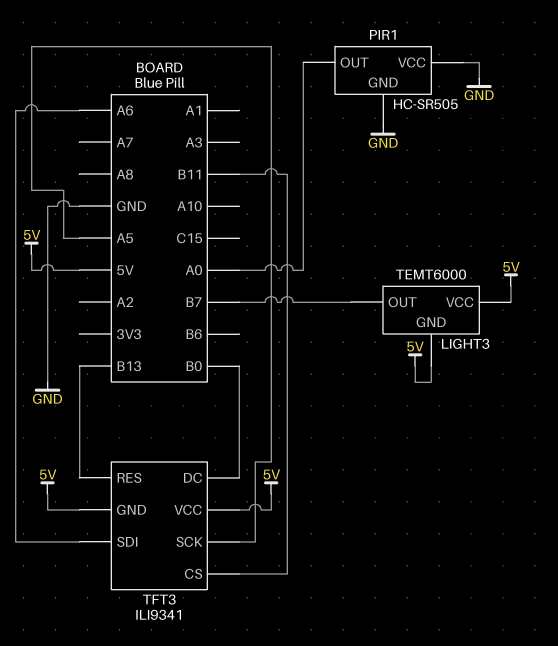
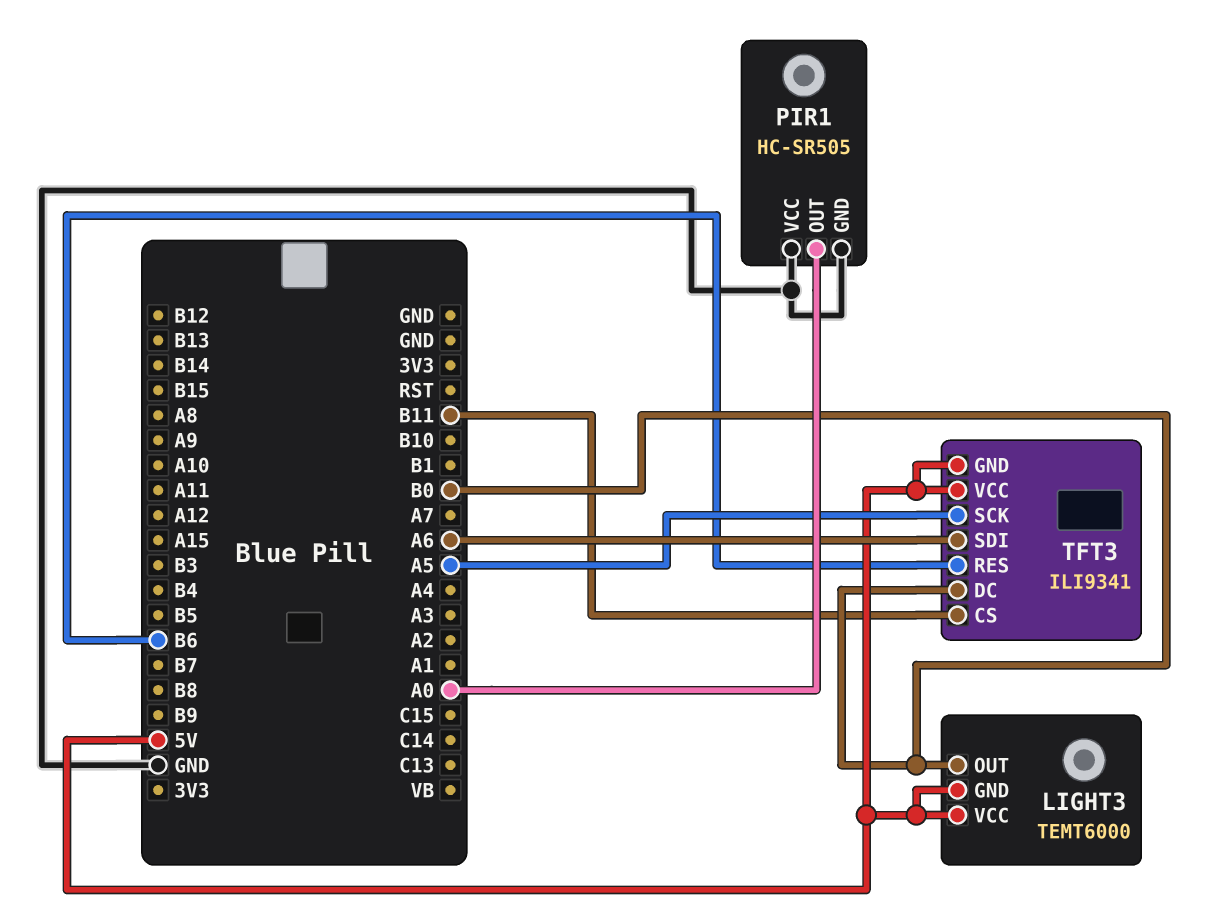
LIGHT3 pin OUT: B7 -> B0
TFT3 pin RES: B13 -> B6

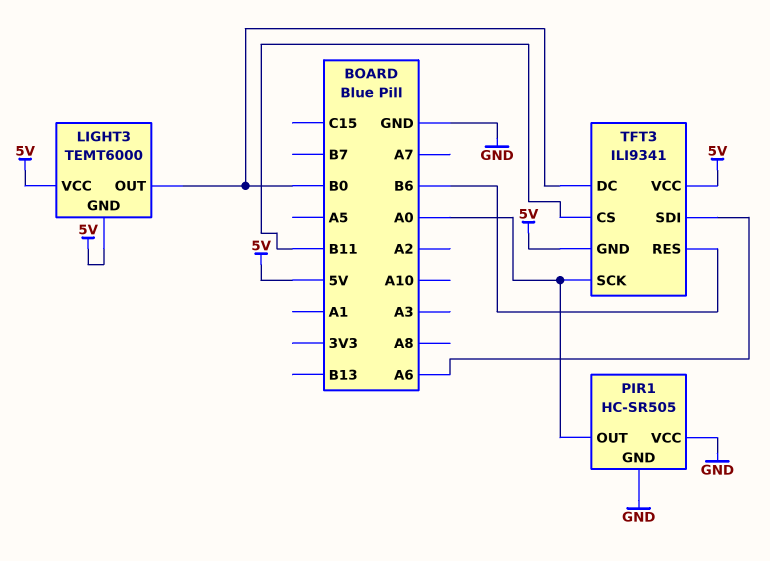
TFT3 pin SCK: A5 -> A0

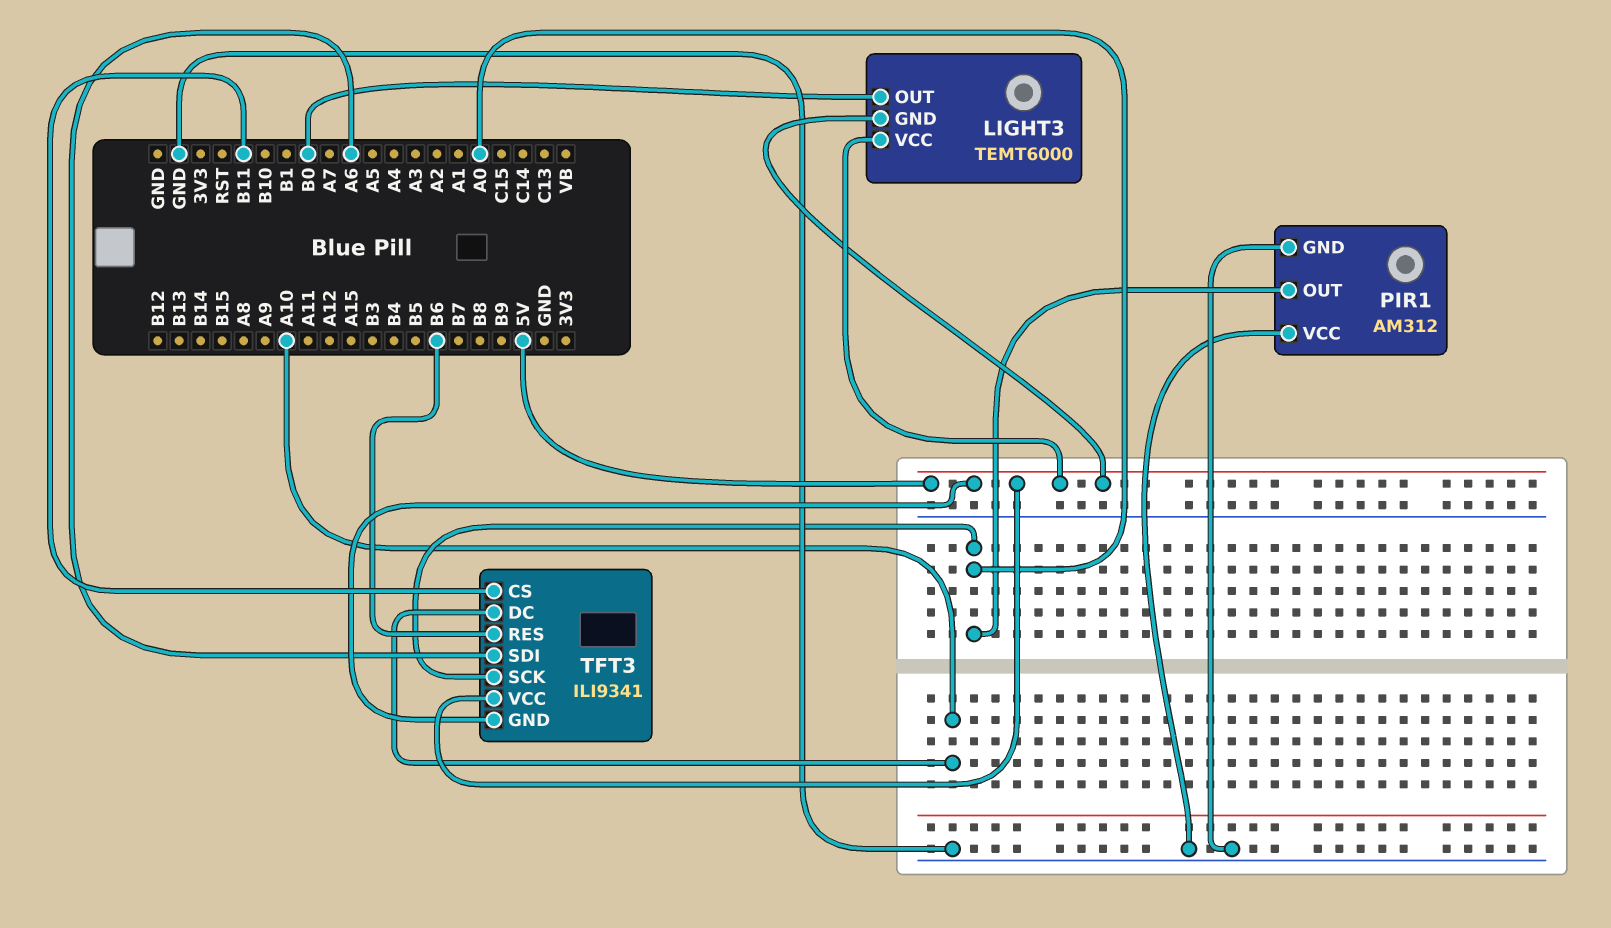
PIR1: HC-SR505 -> AM312
TFT3 pin DC: B0 -> A10

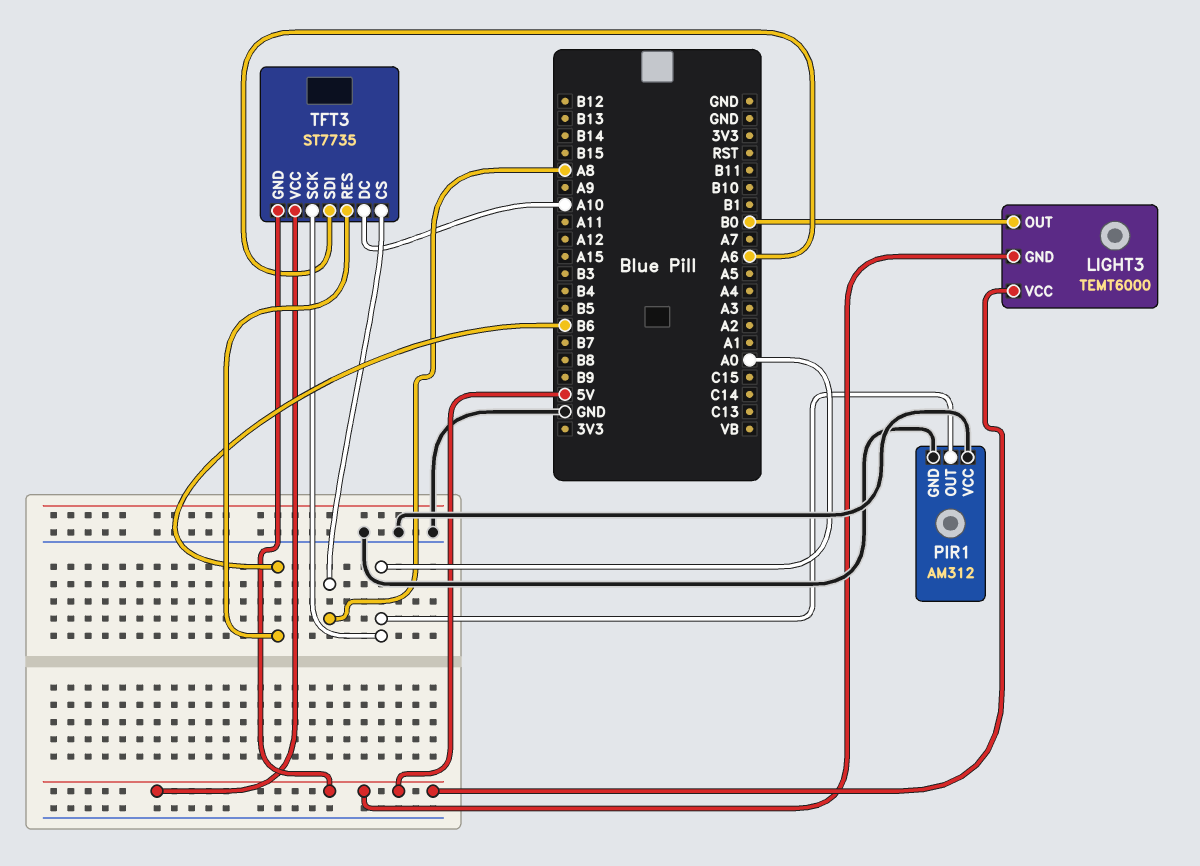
TFT3: ILI9341 -> ST7735
TFT3 pin CS: B11 -> A8

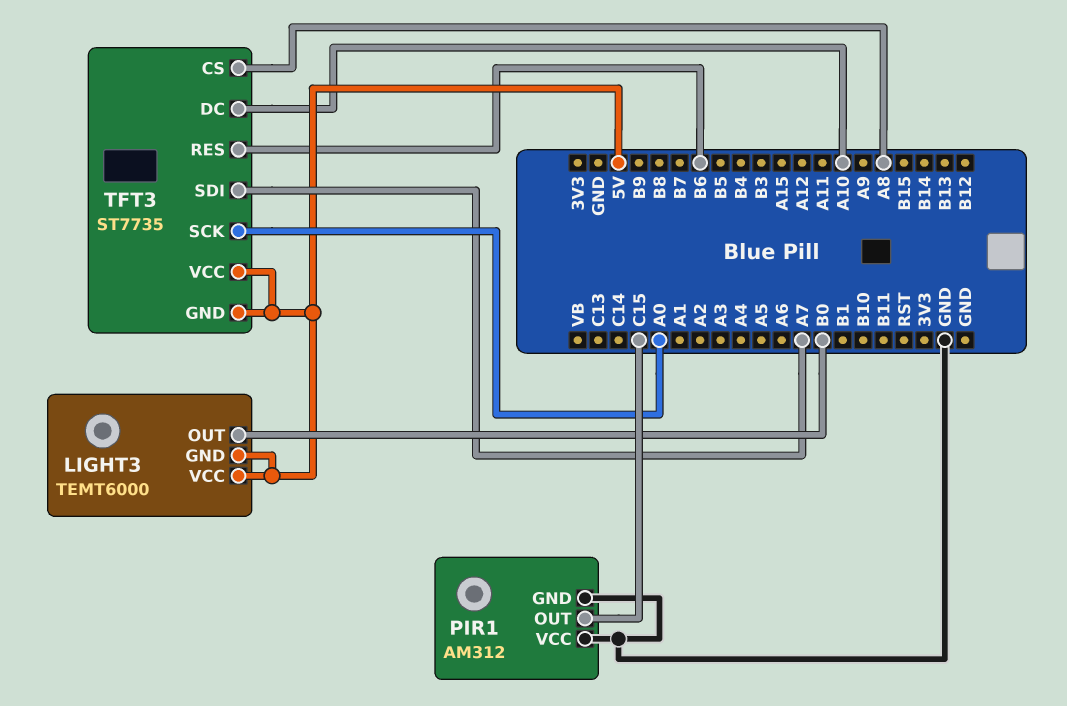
PIR1 pin OUT: A0 -> C15
TFT3 pin SDI: A6 -> A7

